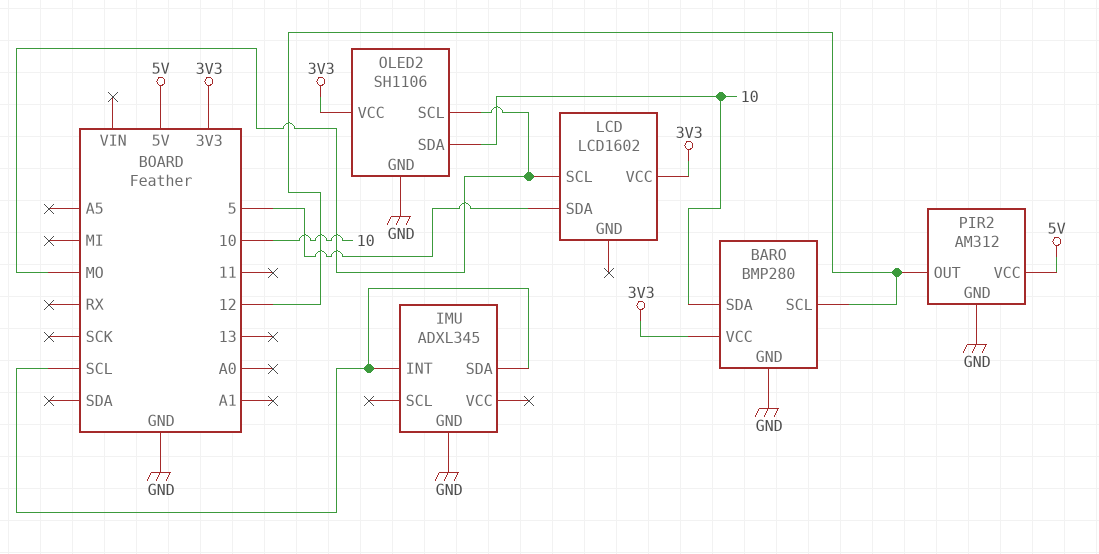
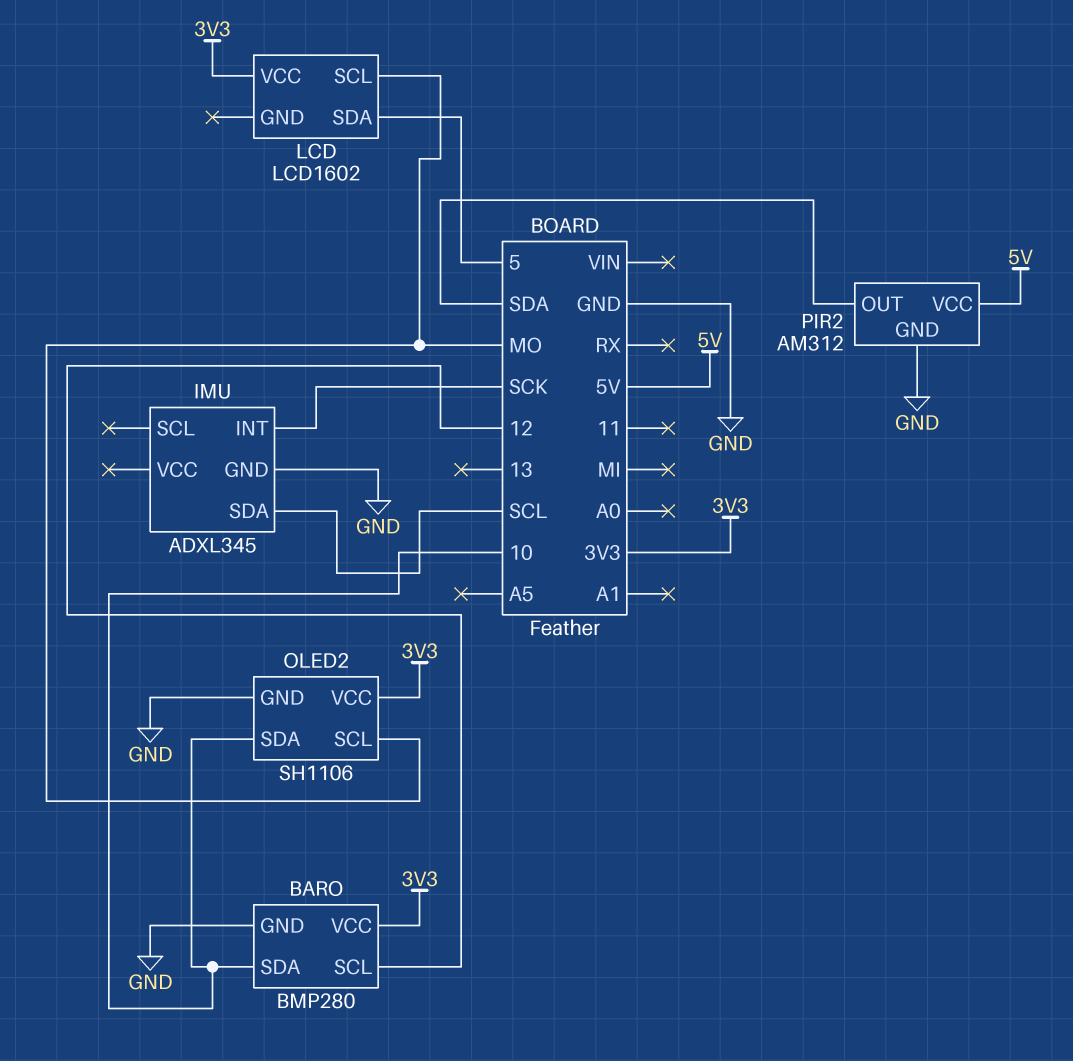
IMU pin INT: SCL -> SCK
PIR2 pin OUT: 12 -> SDA

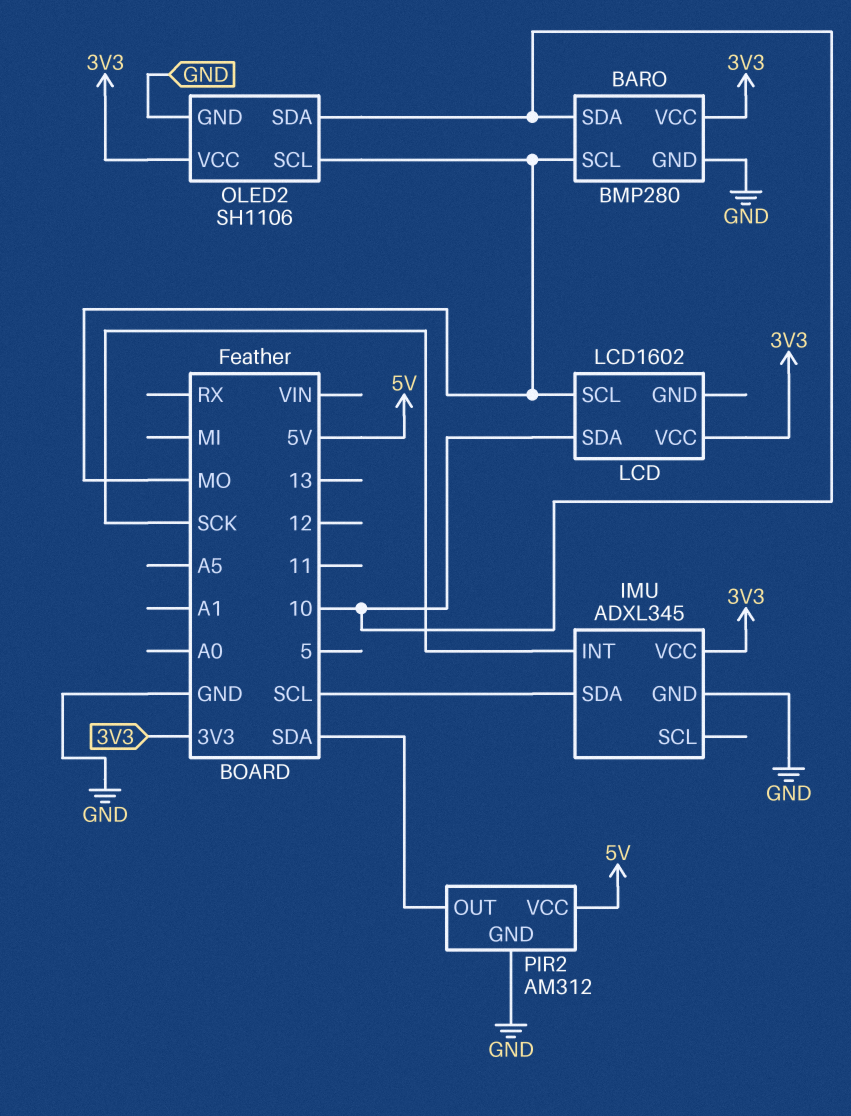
BARO pin SCL: 12 -> MO
IMU pin VCC: none -> 3V3
LCD pin SDA: 5 -> 10

